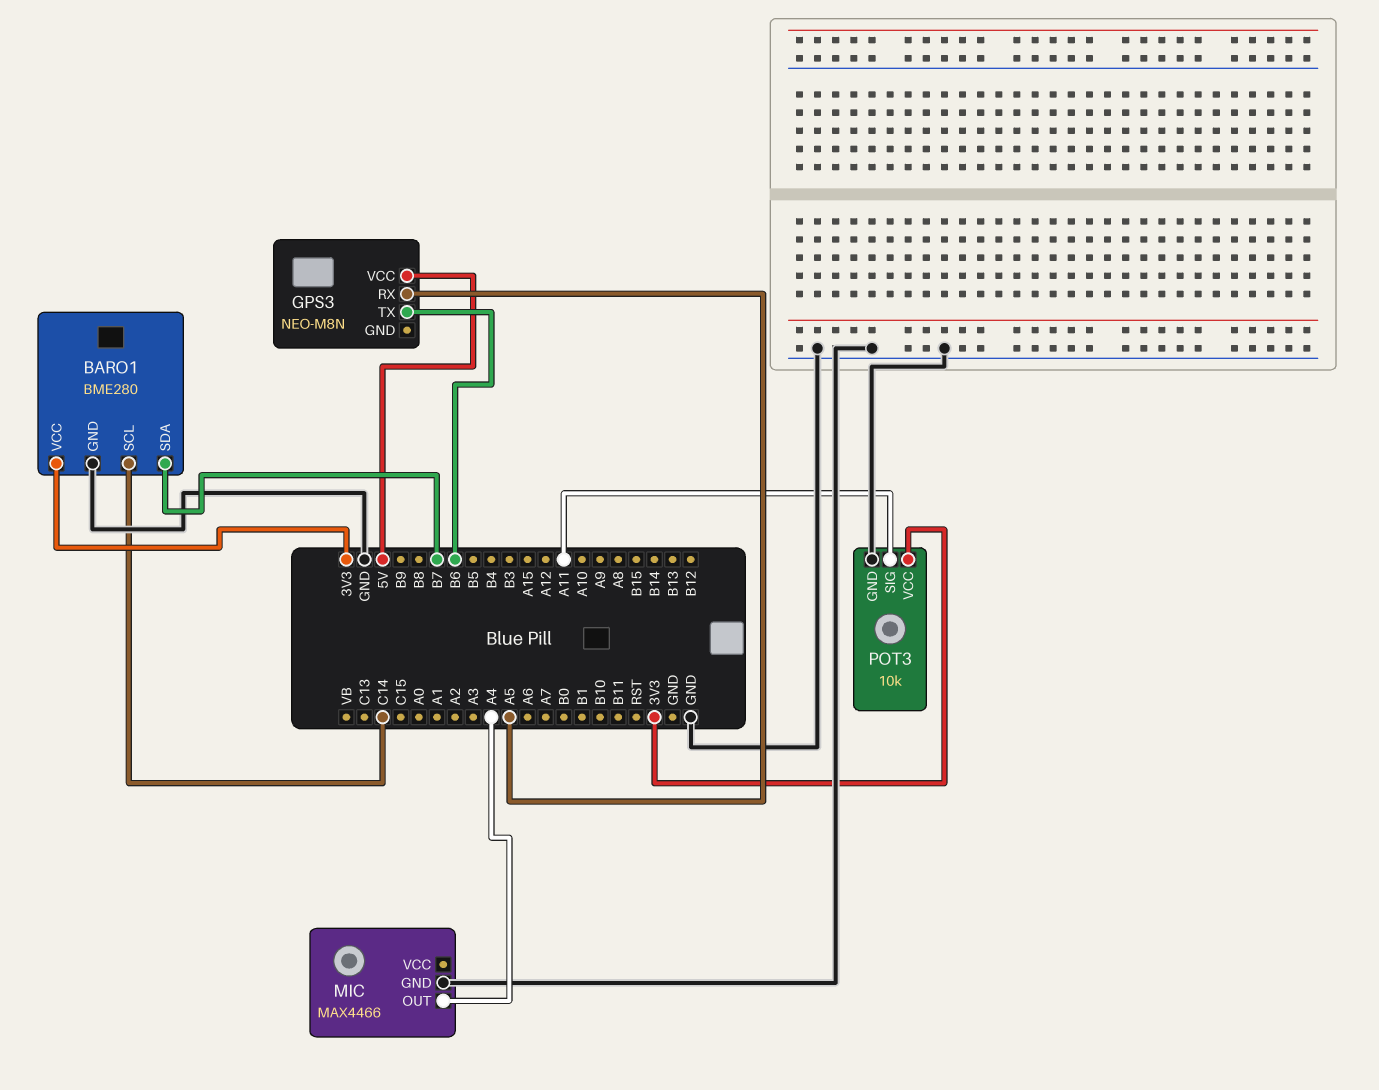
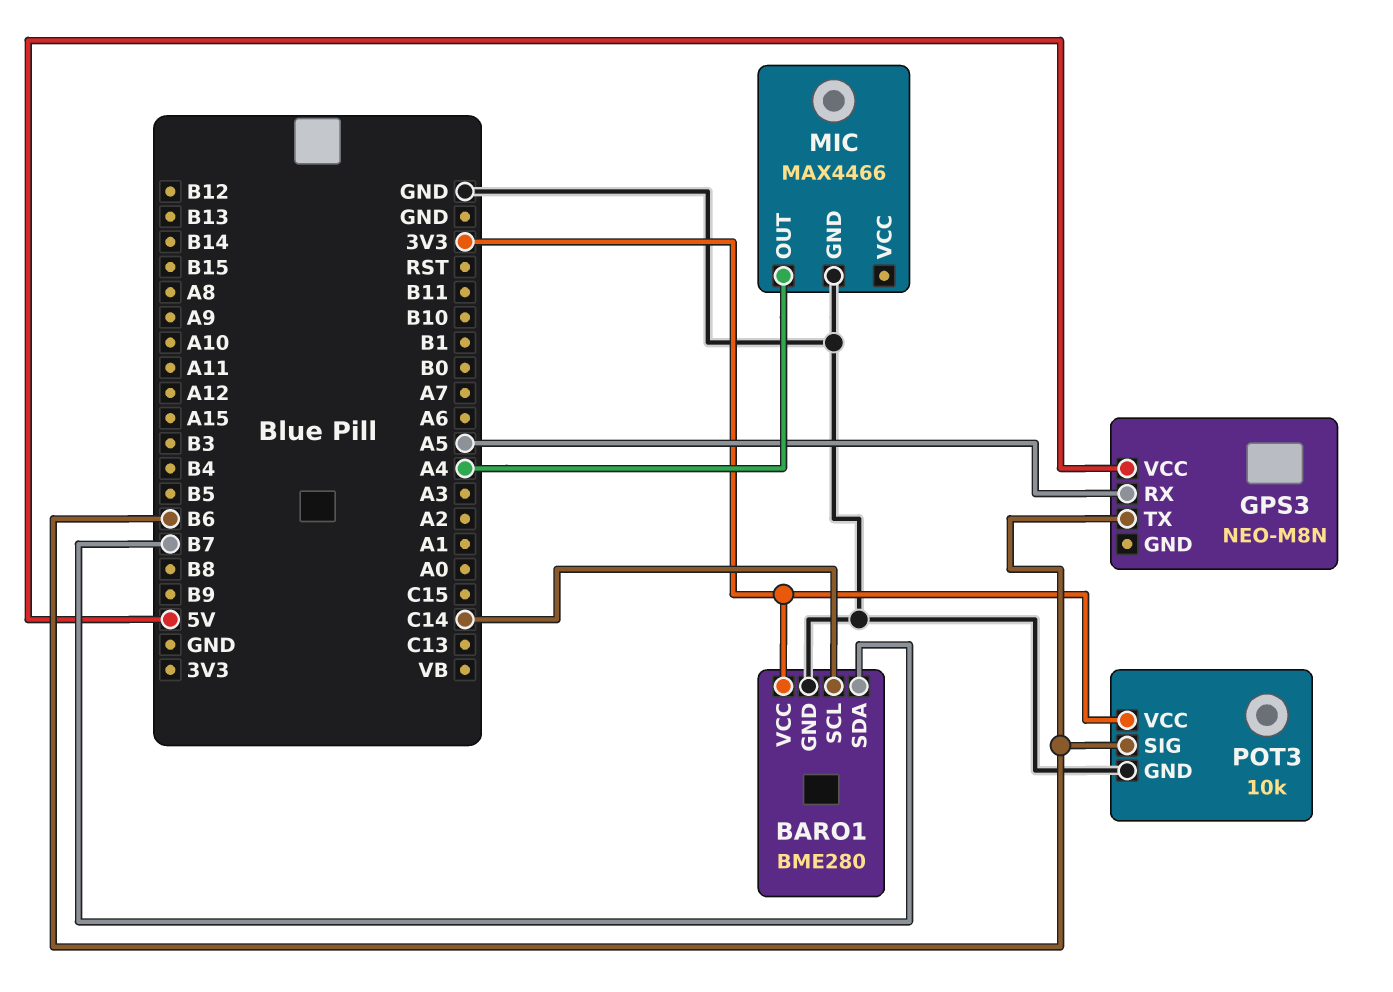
POT3 pin SIG: A11 -> B6

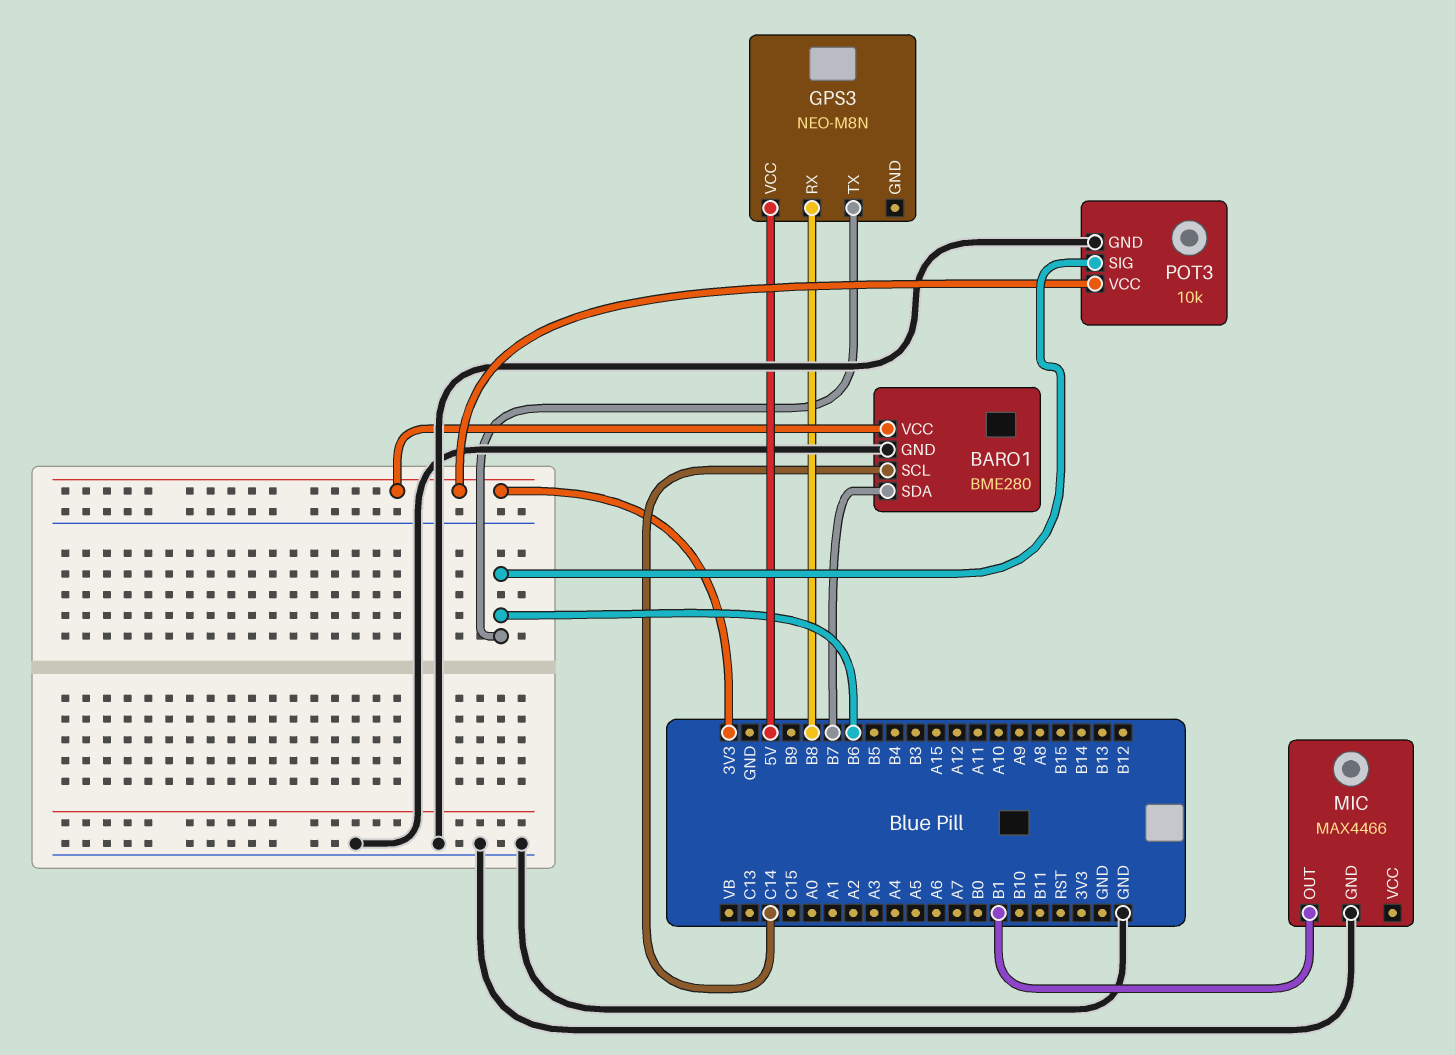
GPS3 pin RX: A5 -> B8
MIC pin OUT: A4 -> B1

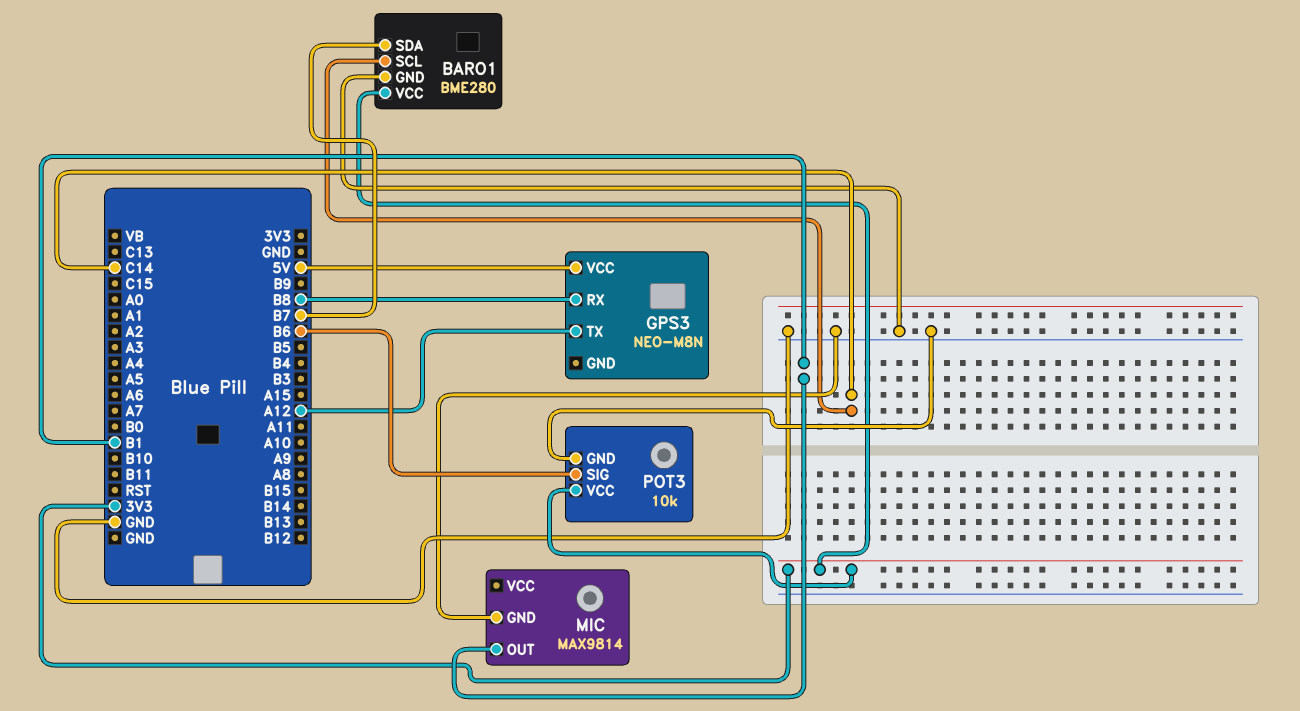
GPS3 pin TX: B6 -> A12
MIC: MAX4466 -> MAX9814

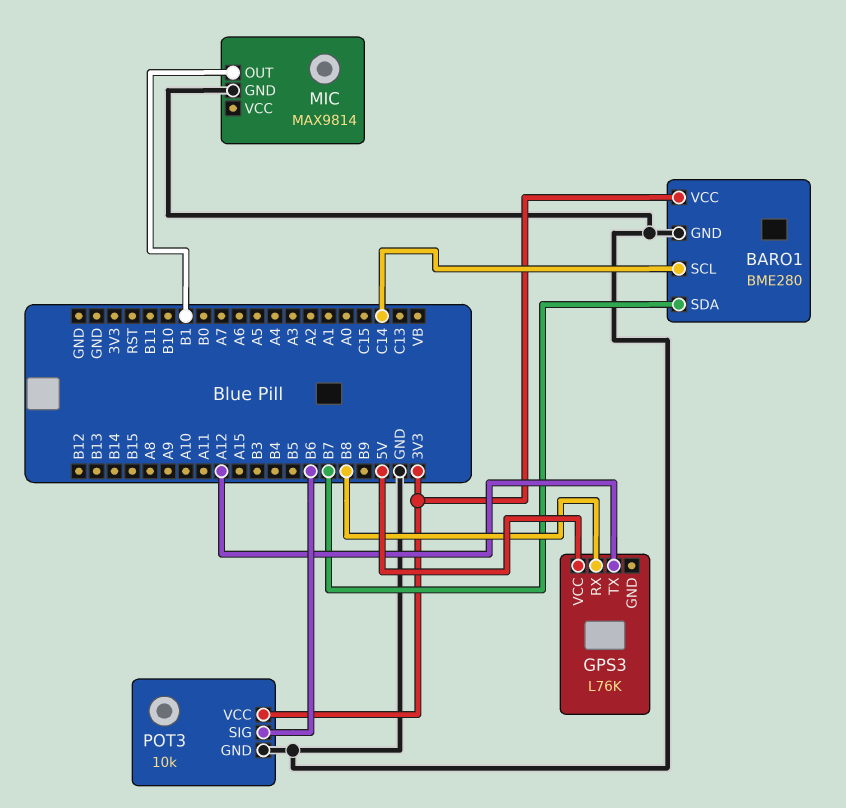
GPS3: NEO-M8N -> L76K

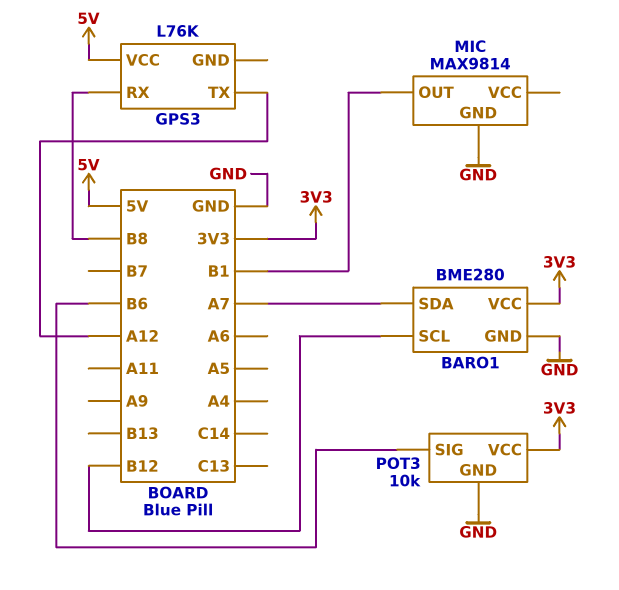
BARO1 pin SCL: C14 -> B12
BARO1 pin SDA: B7 -> A7

